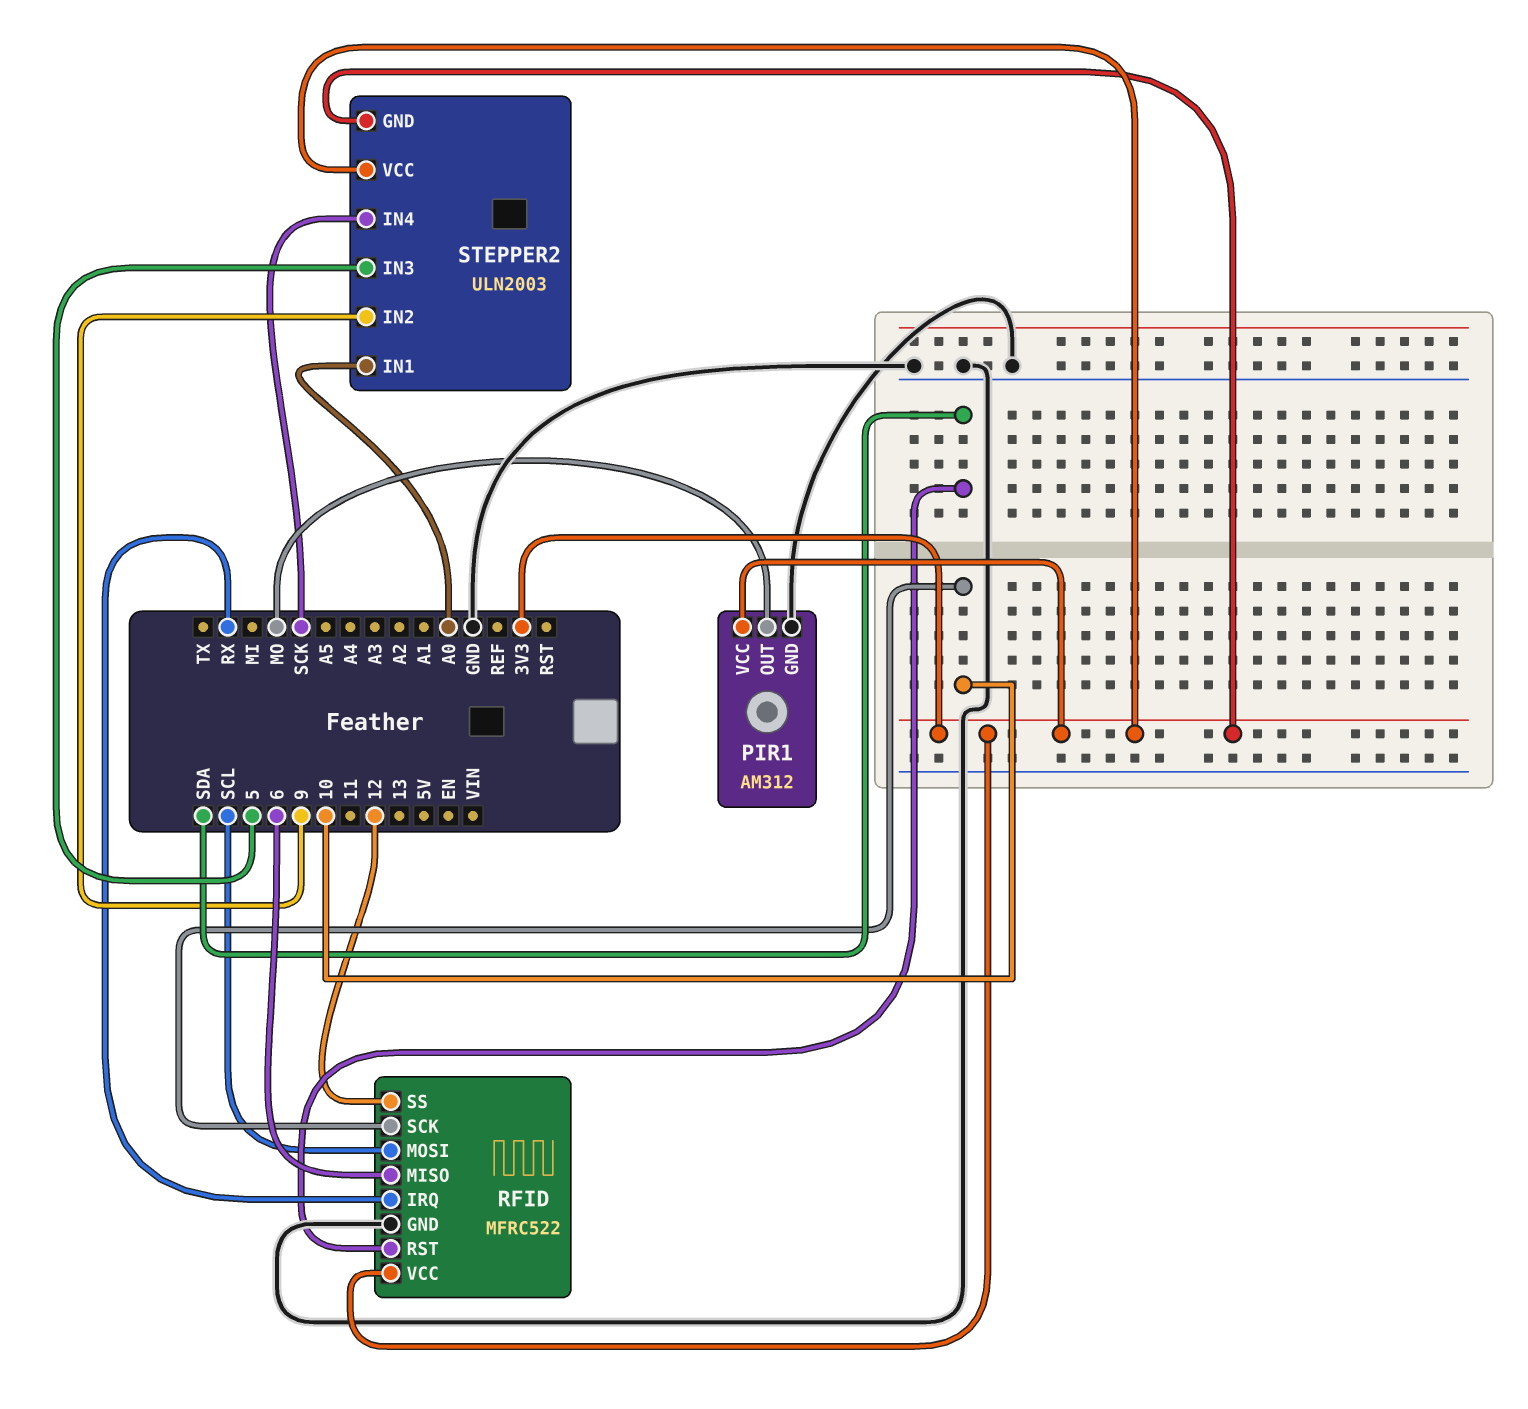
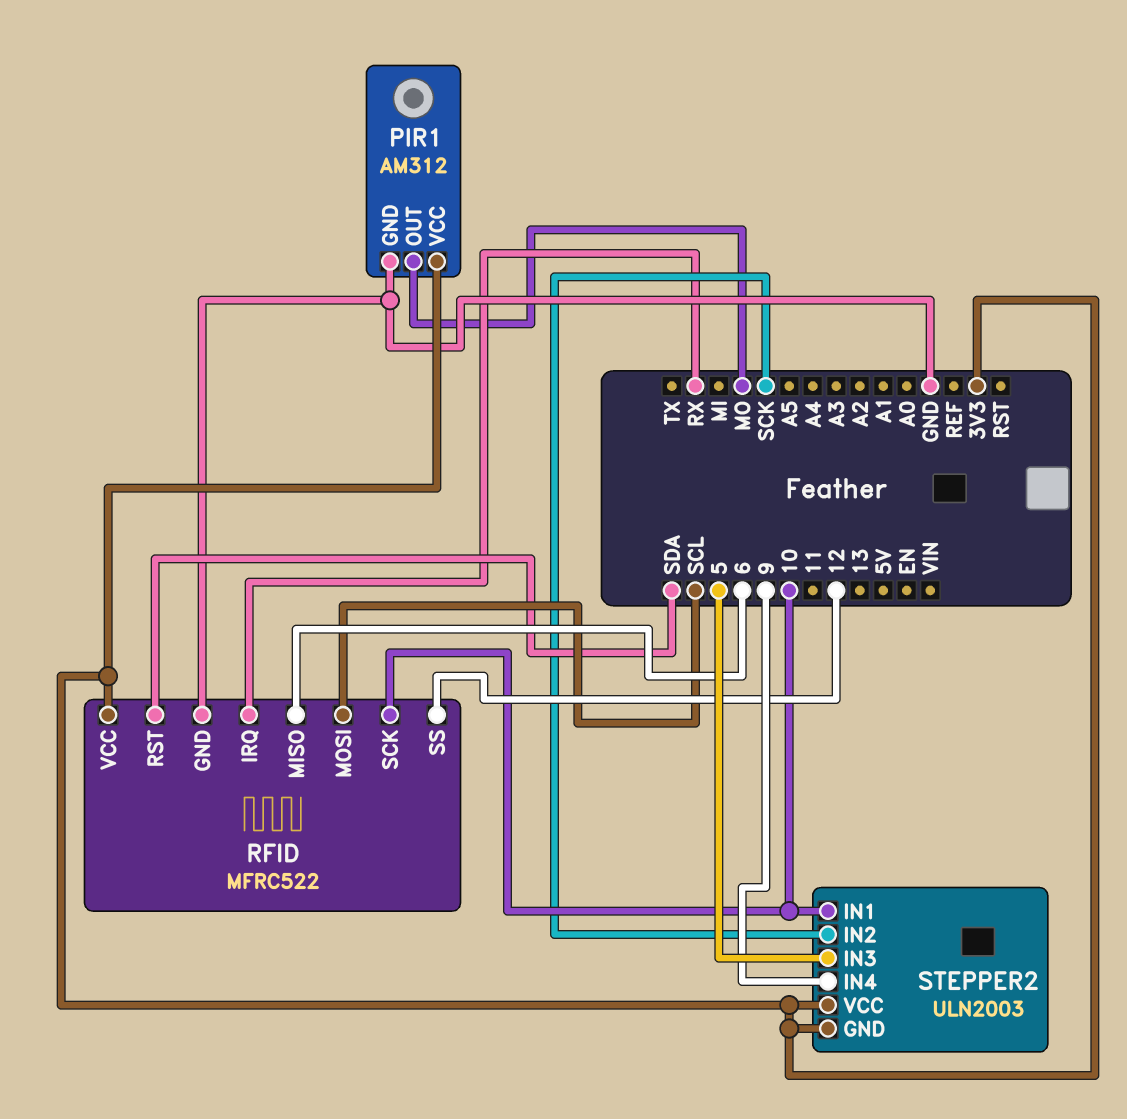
STEPPER2 pin IN1: A0 -> 10
STEPPER2 pin IN2: 9 -> SCK
STEPPER2 pin IN4: SCK -> 9

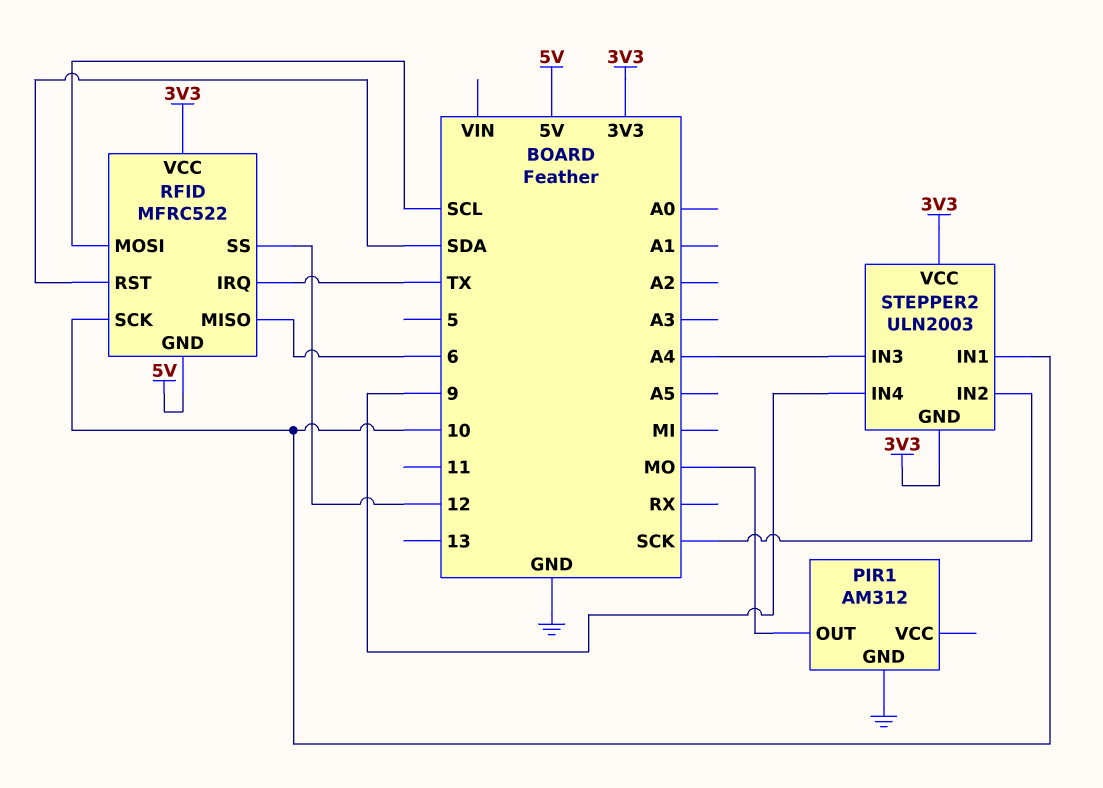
PIR1 pin VCC: 3V3 -> none
RFID pin GND: GND -> 5V
RFID pin IRQ: RX -> TX
STEPPER2 pin IN3: 5 -> A4

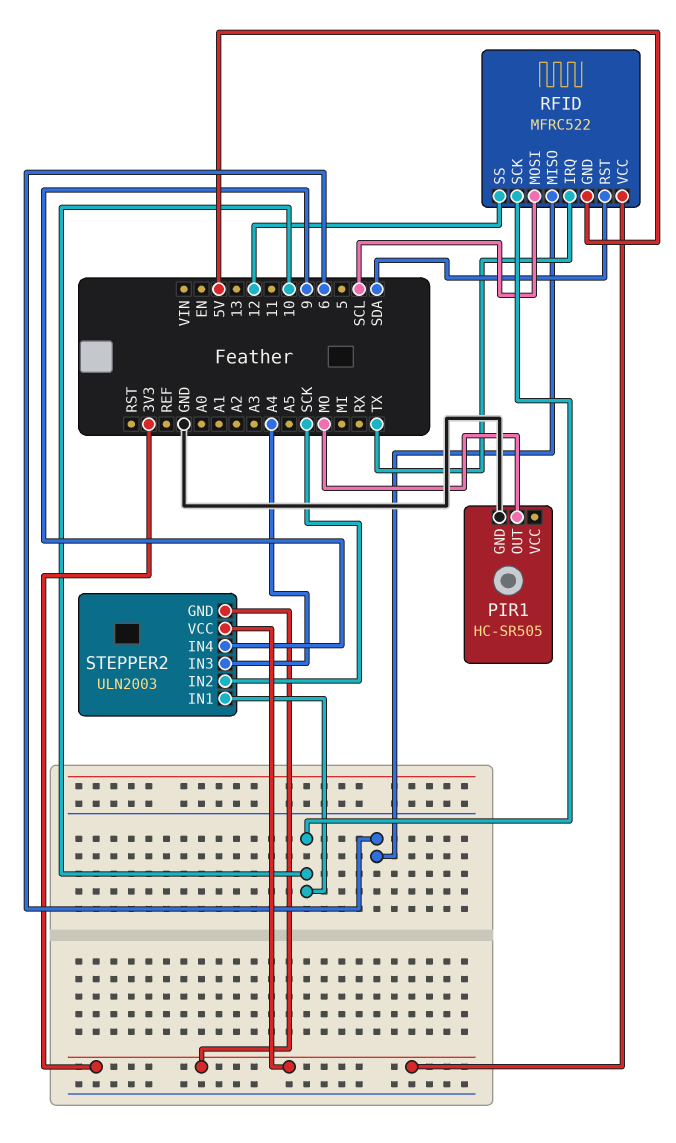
PIR1: AM312 -> HC-SR505

